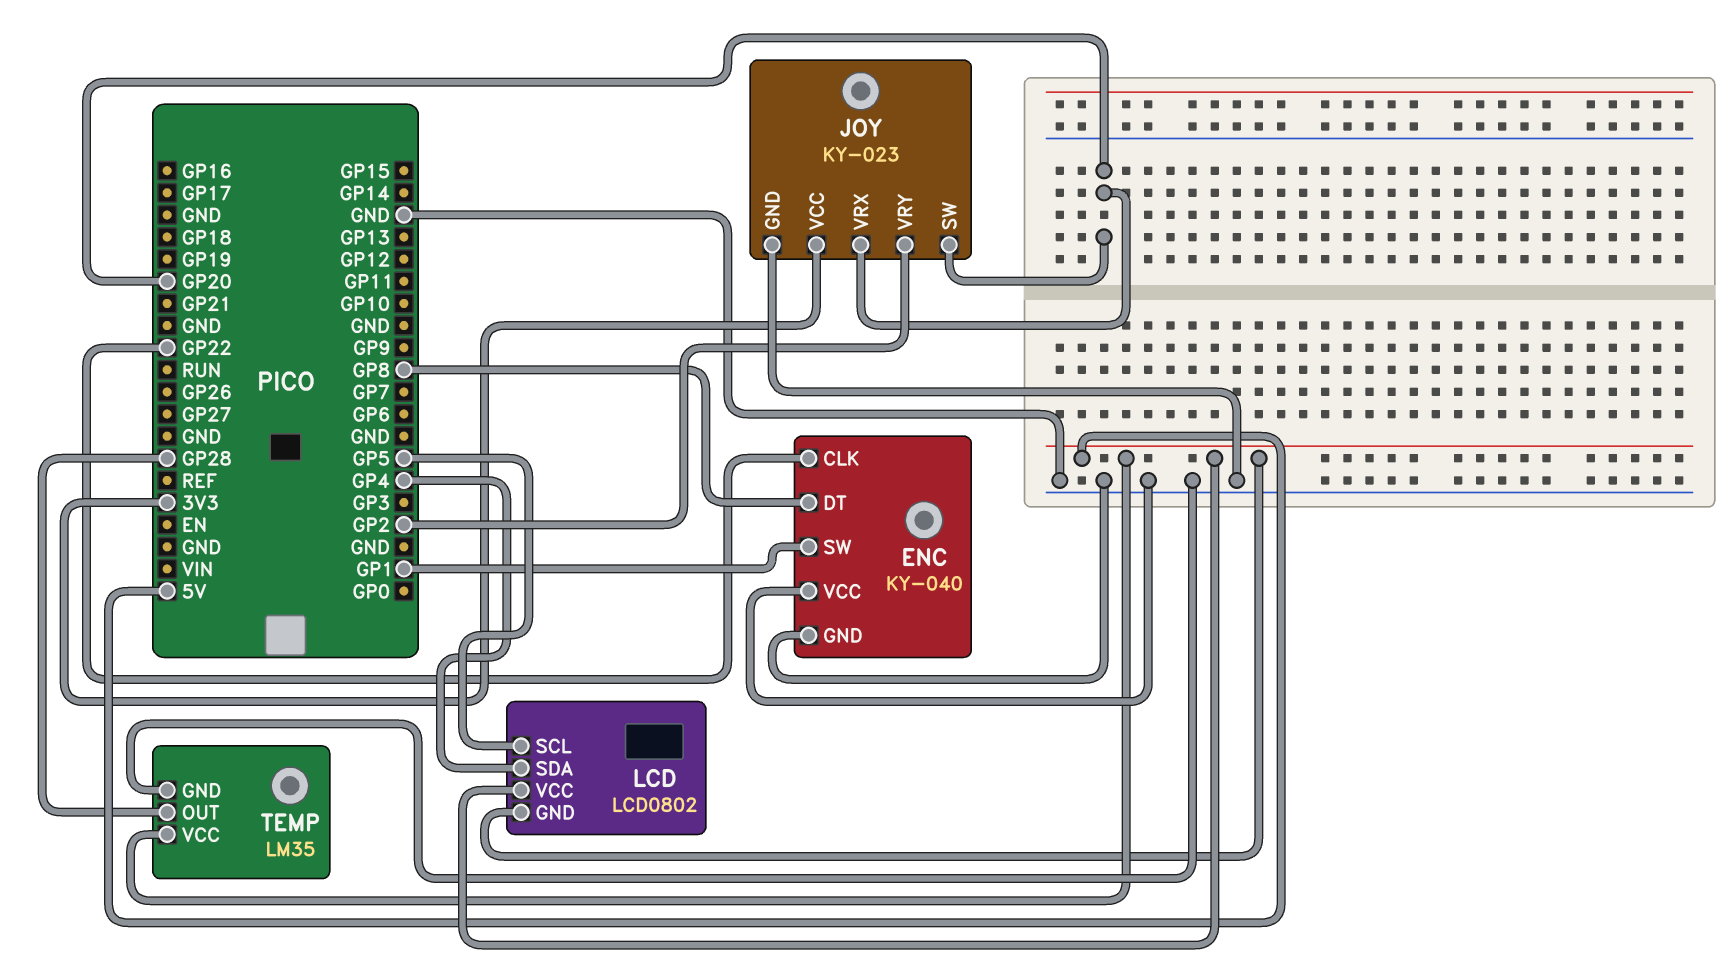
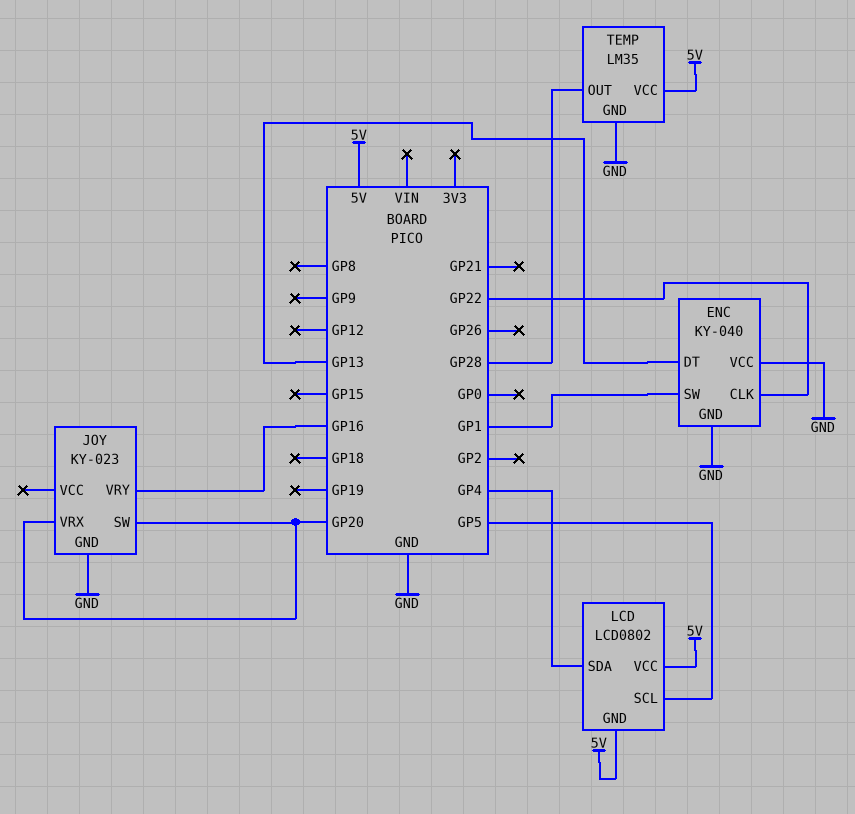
ENC pin DT: GP8 -> GP13
JOY pin VCC: 3V3 -> none
JOY pin VRY: GP2 -> GP16

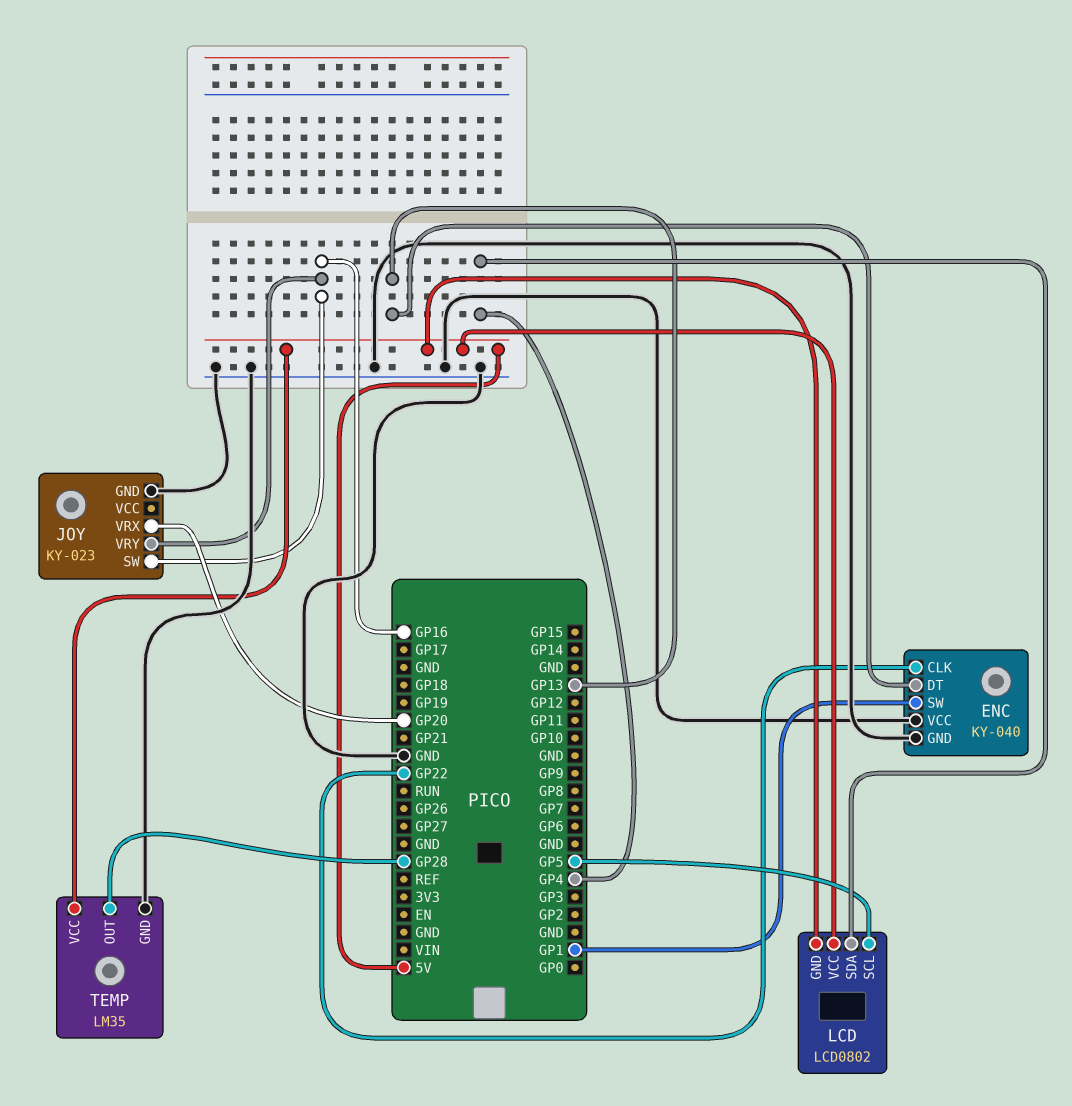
JOY pin SW: GP20 -> GP16

